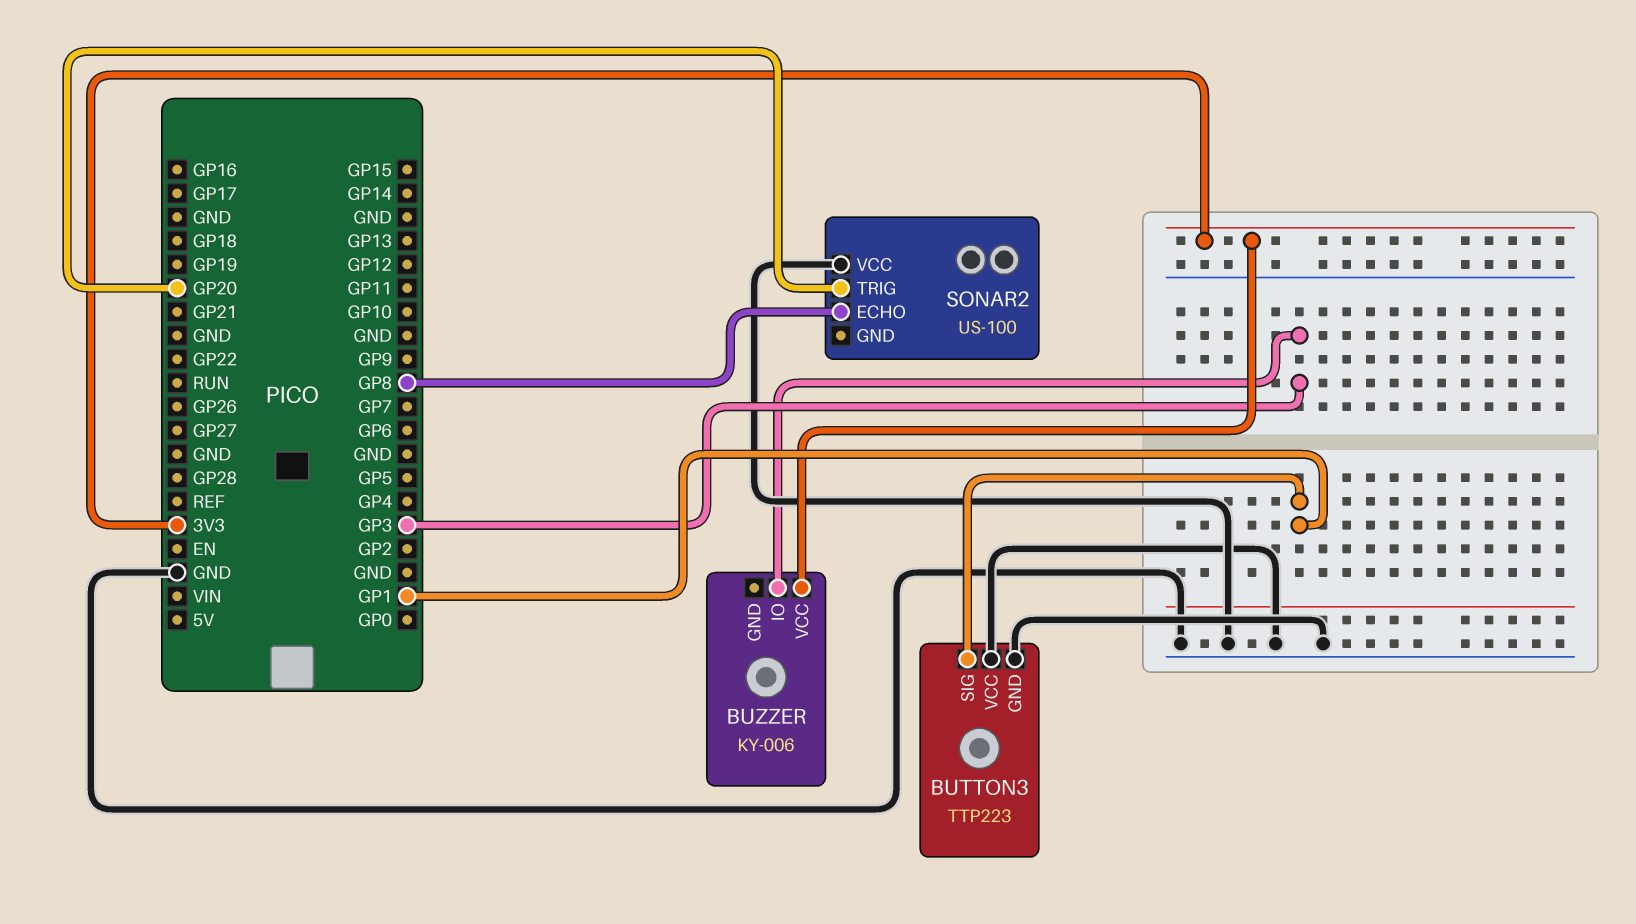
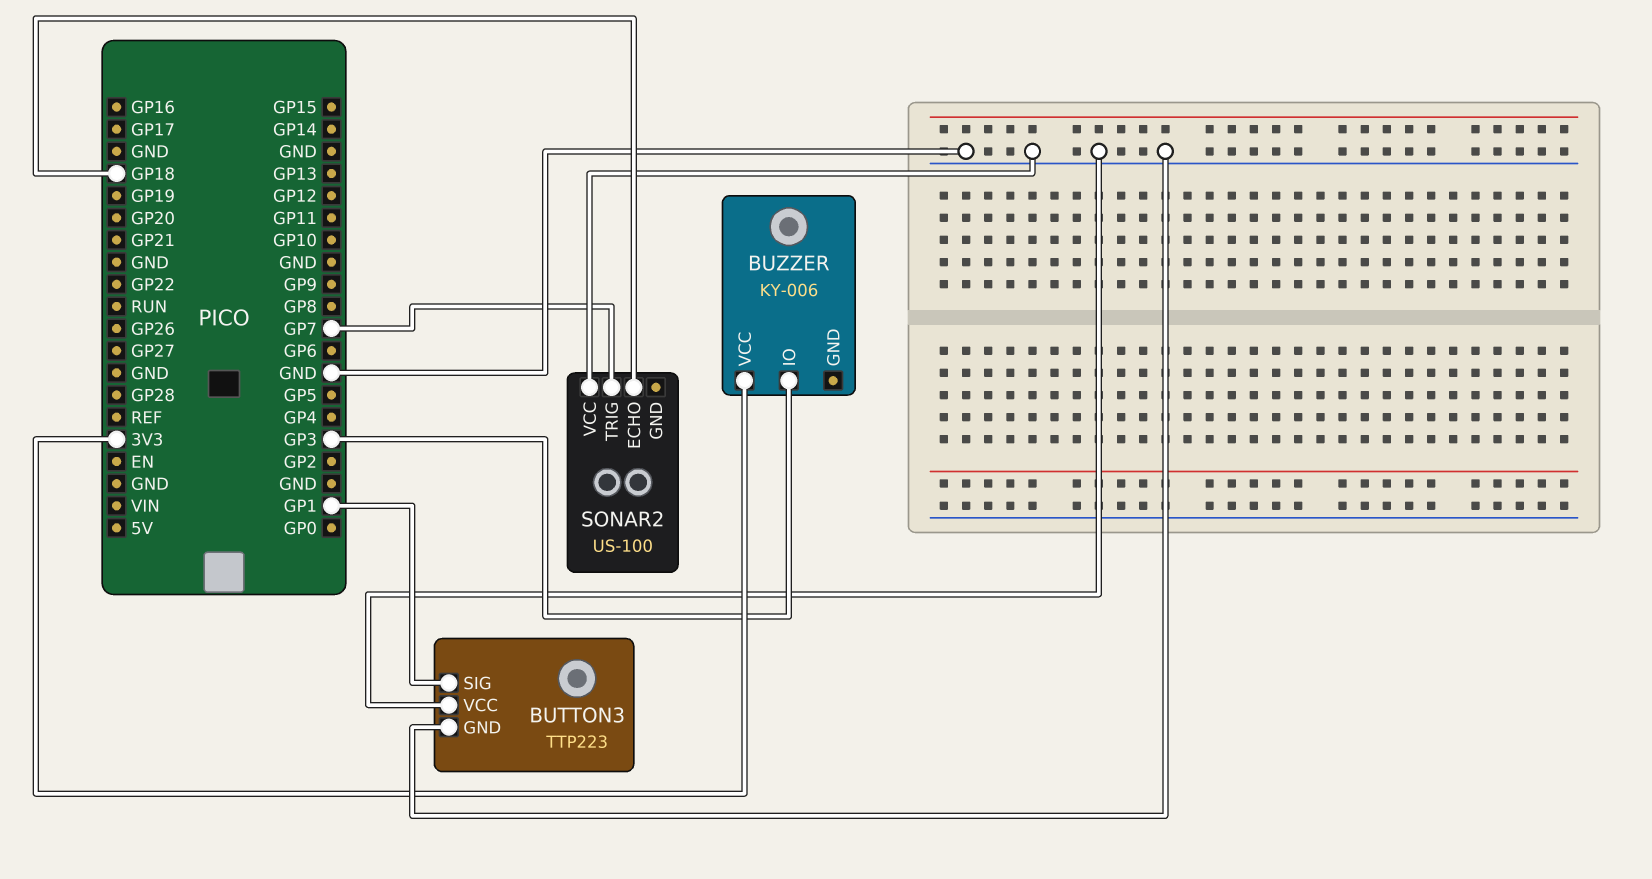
SONAR2 pin ECHO: GP8 -> GP18
SONAR2 pin TRIG: GP20 -> GP7

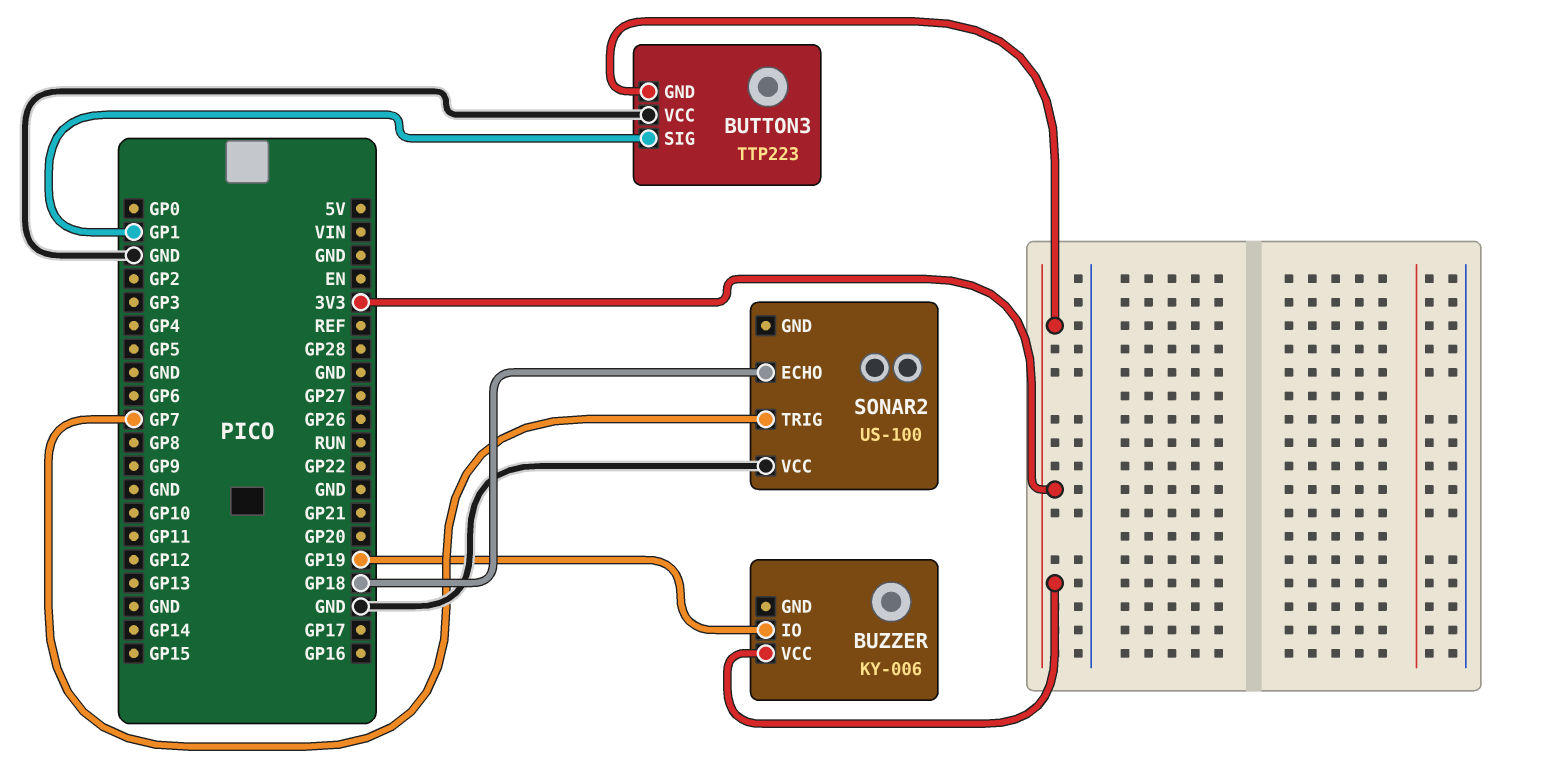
BUTTON3 pin GND: GND -> 3V3
BUZZER pin IO: GP3 -> GP19

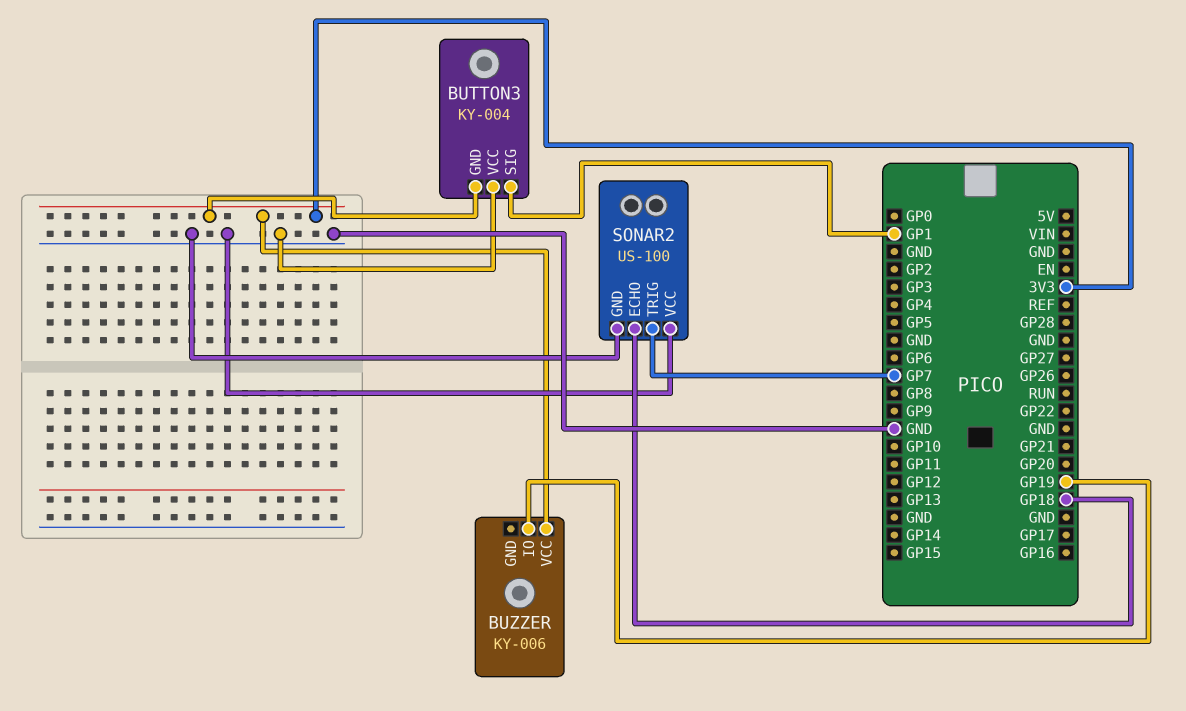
BUTTON3: TTP223 -> KY-004
SONAR2 pin GND: none -> GND

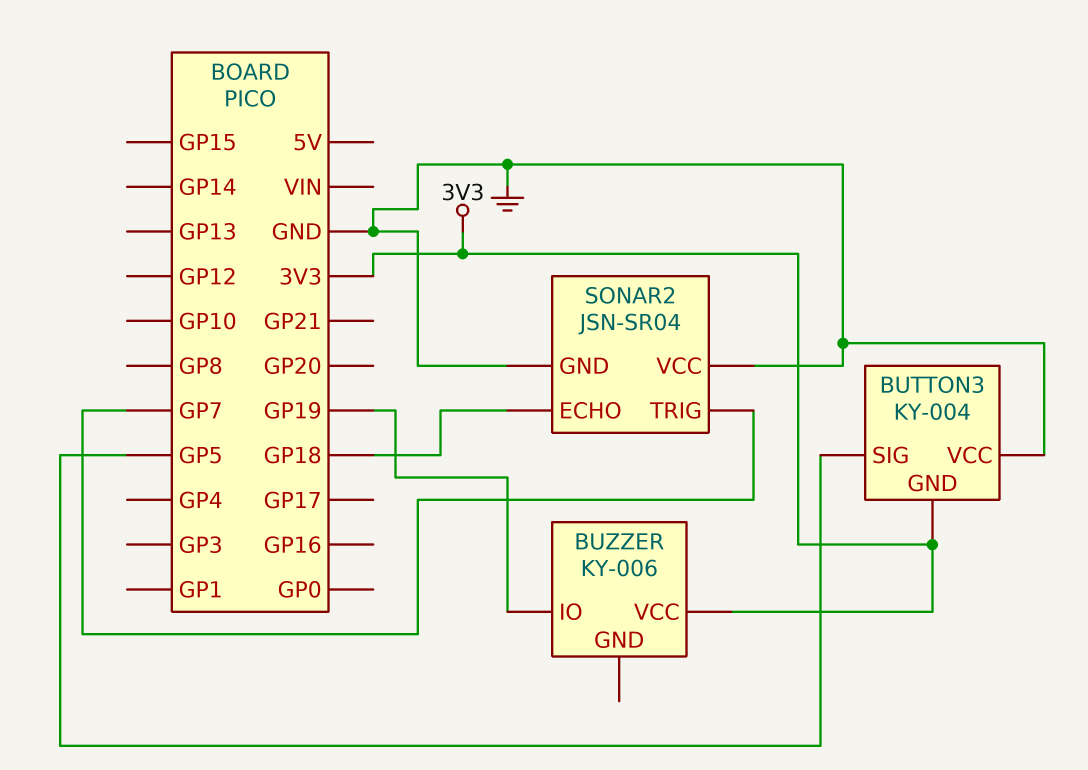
BUTTON3 pin SIG: GP1 -> GP5
SONAR2: US-100 -> JSN-SR04

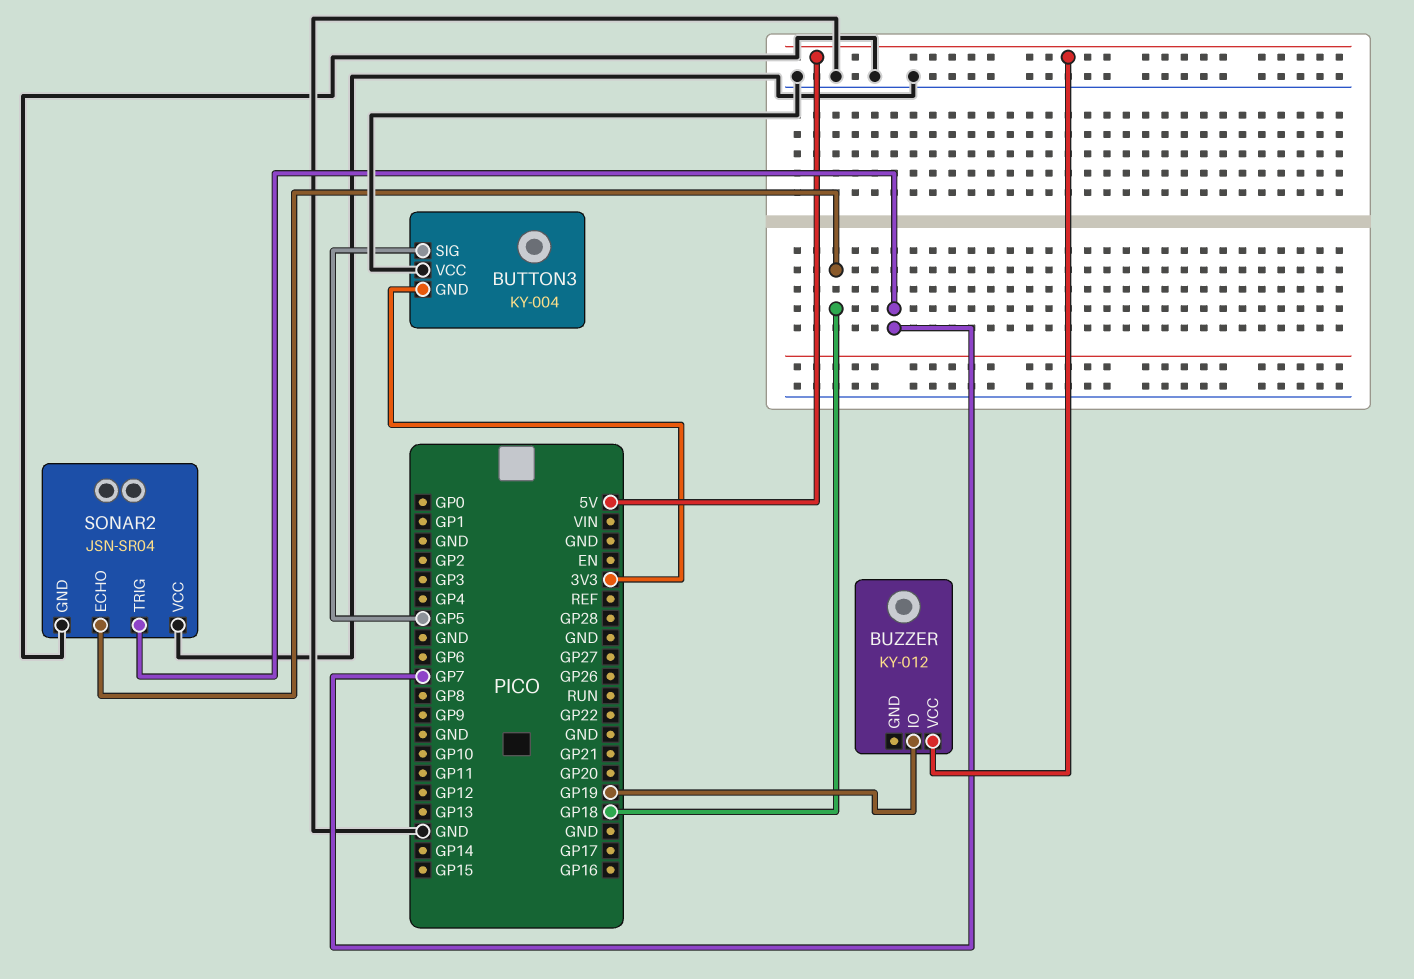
BUZZER: KY-006 -> KY-012
BUZZER pin VCC: 3V3 -> 5V

